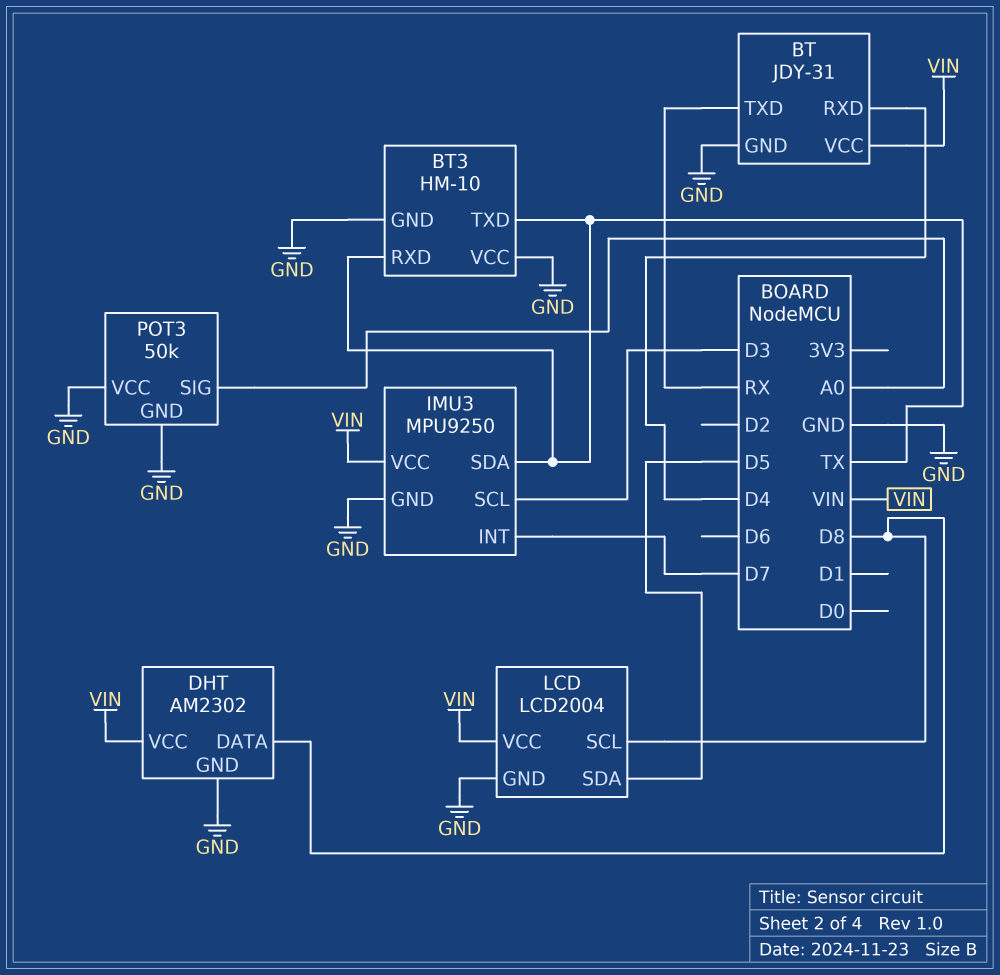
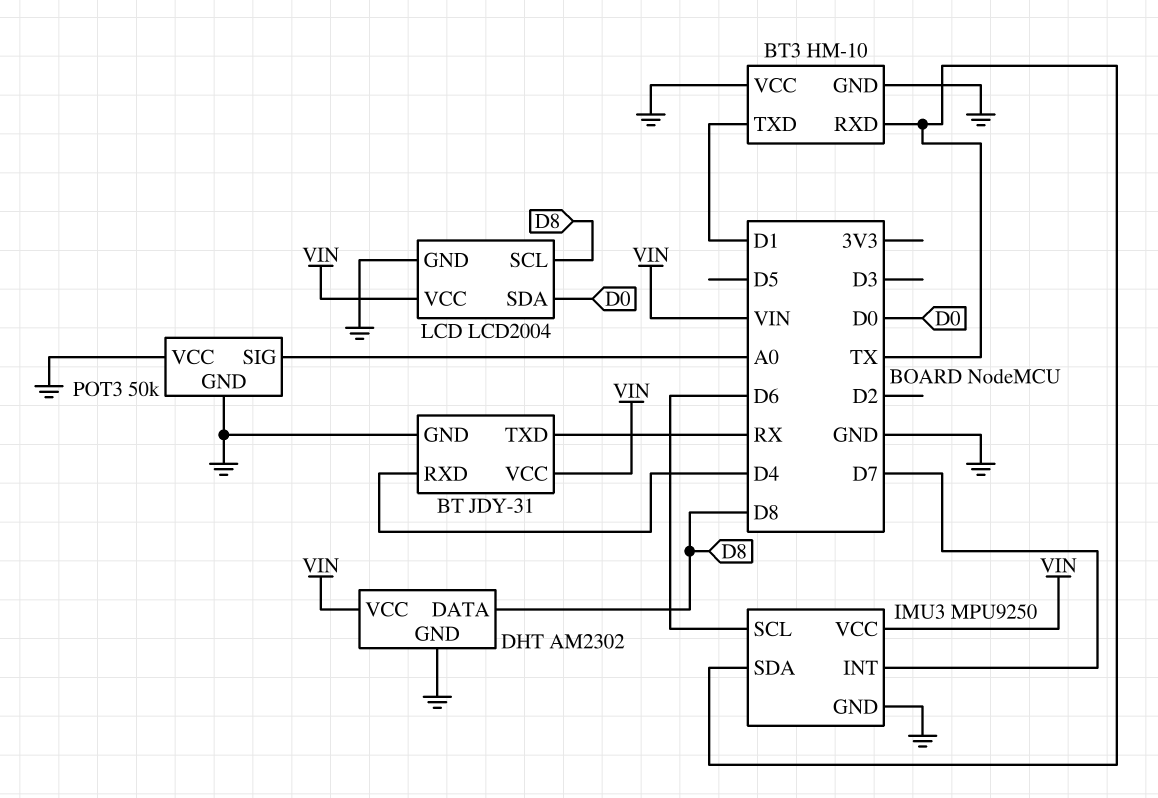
BT3 pin TXD: TX -> D1
IMU3 pin SCL: D3 -> D6
LCD pin SDA: D5 -> D0

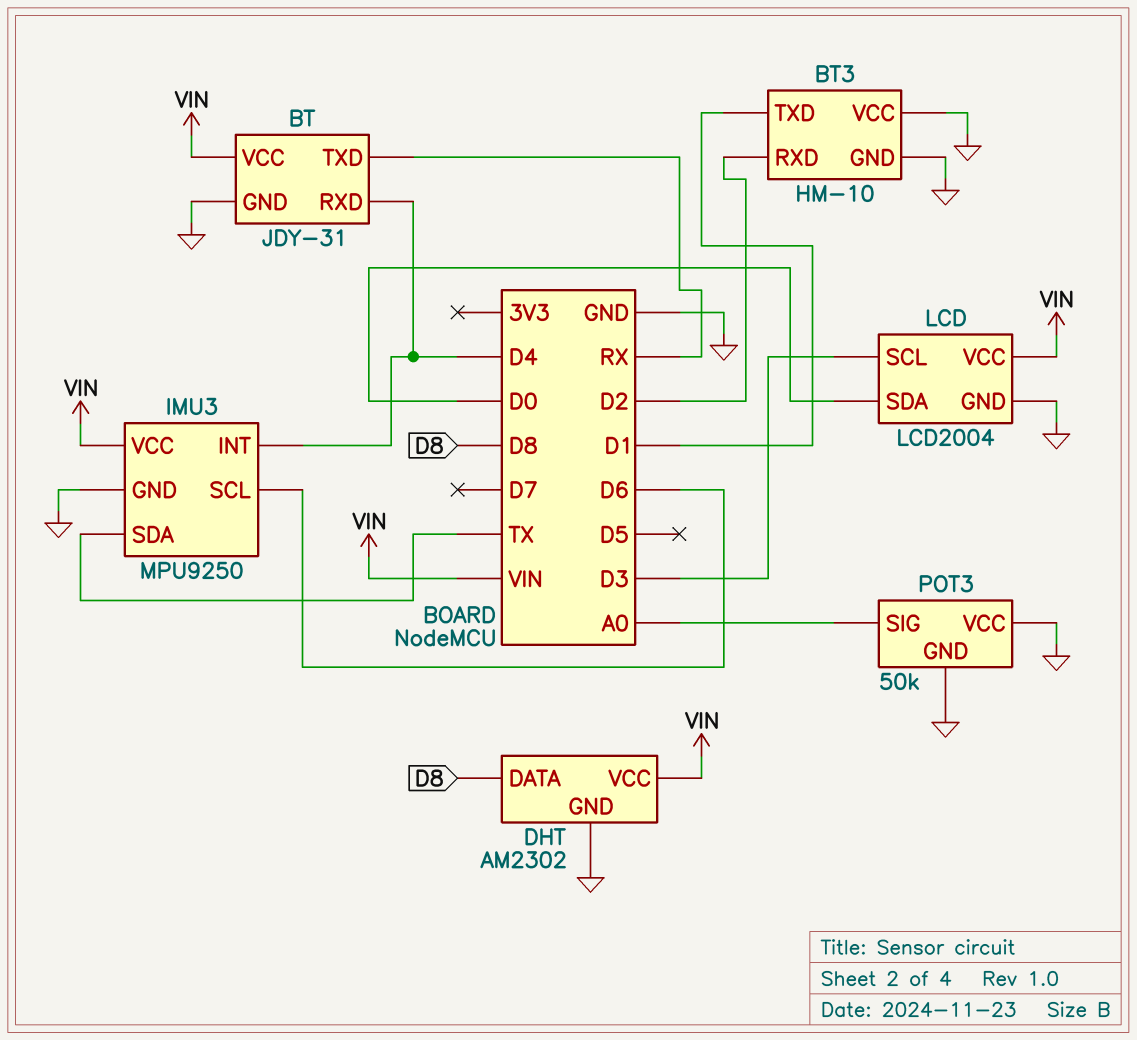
BT3 pin RXD: TX -> D2
IMU3 pin INT: D7 -> D4
LCD pin SCL: D8 -> D3

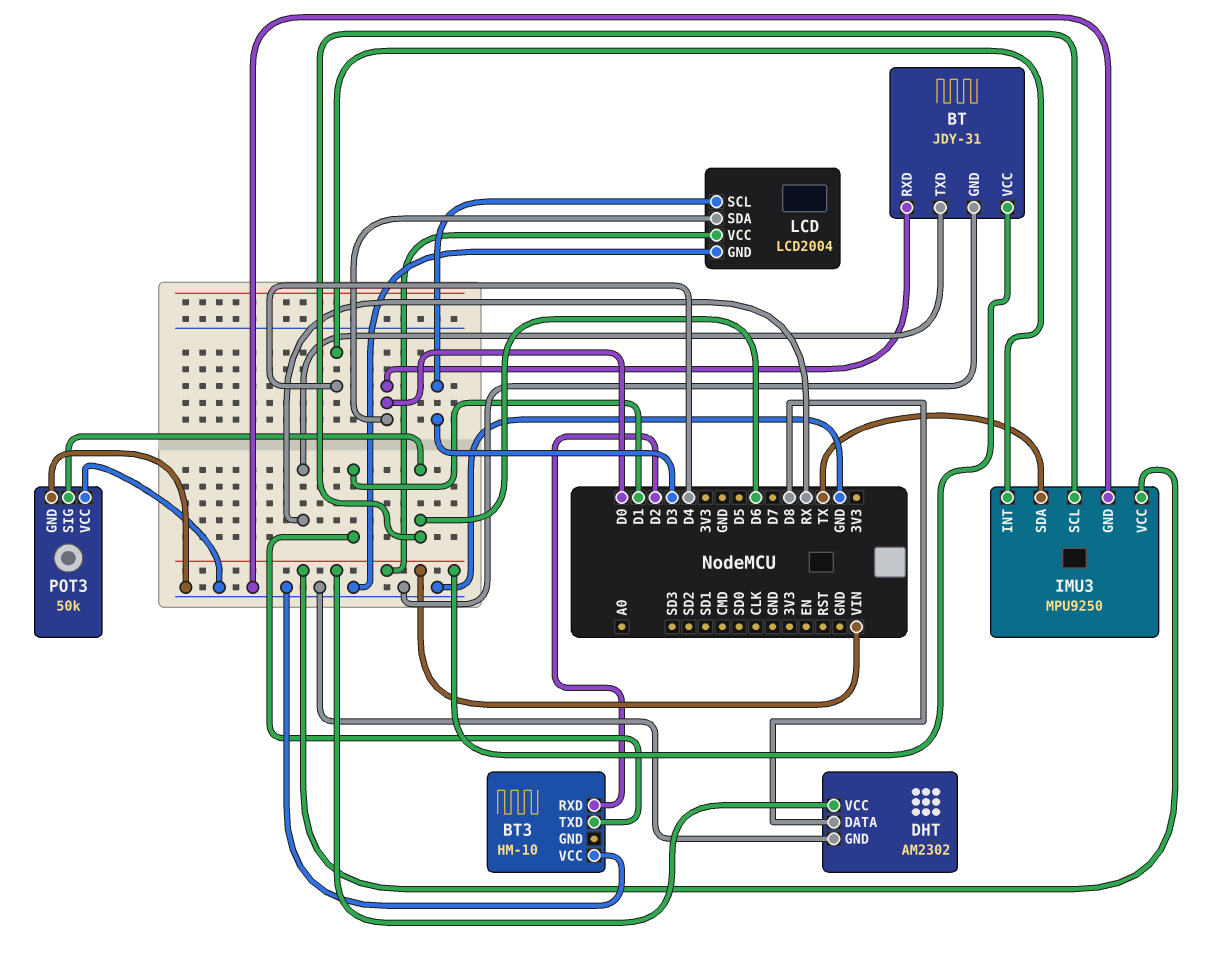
BT pin RXD: D4 -> D0
BT3 pin GND: GND -> none
POT3 pin SIG: A0 -> D6

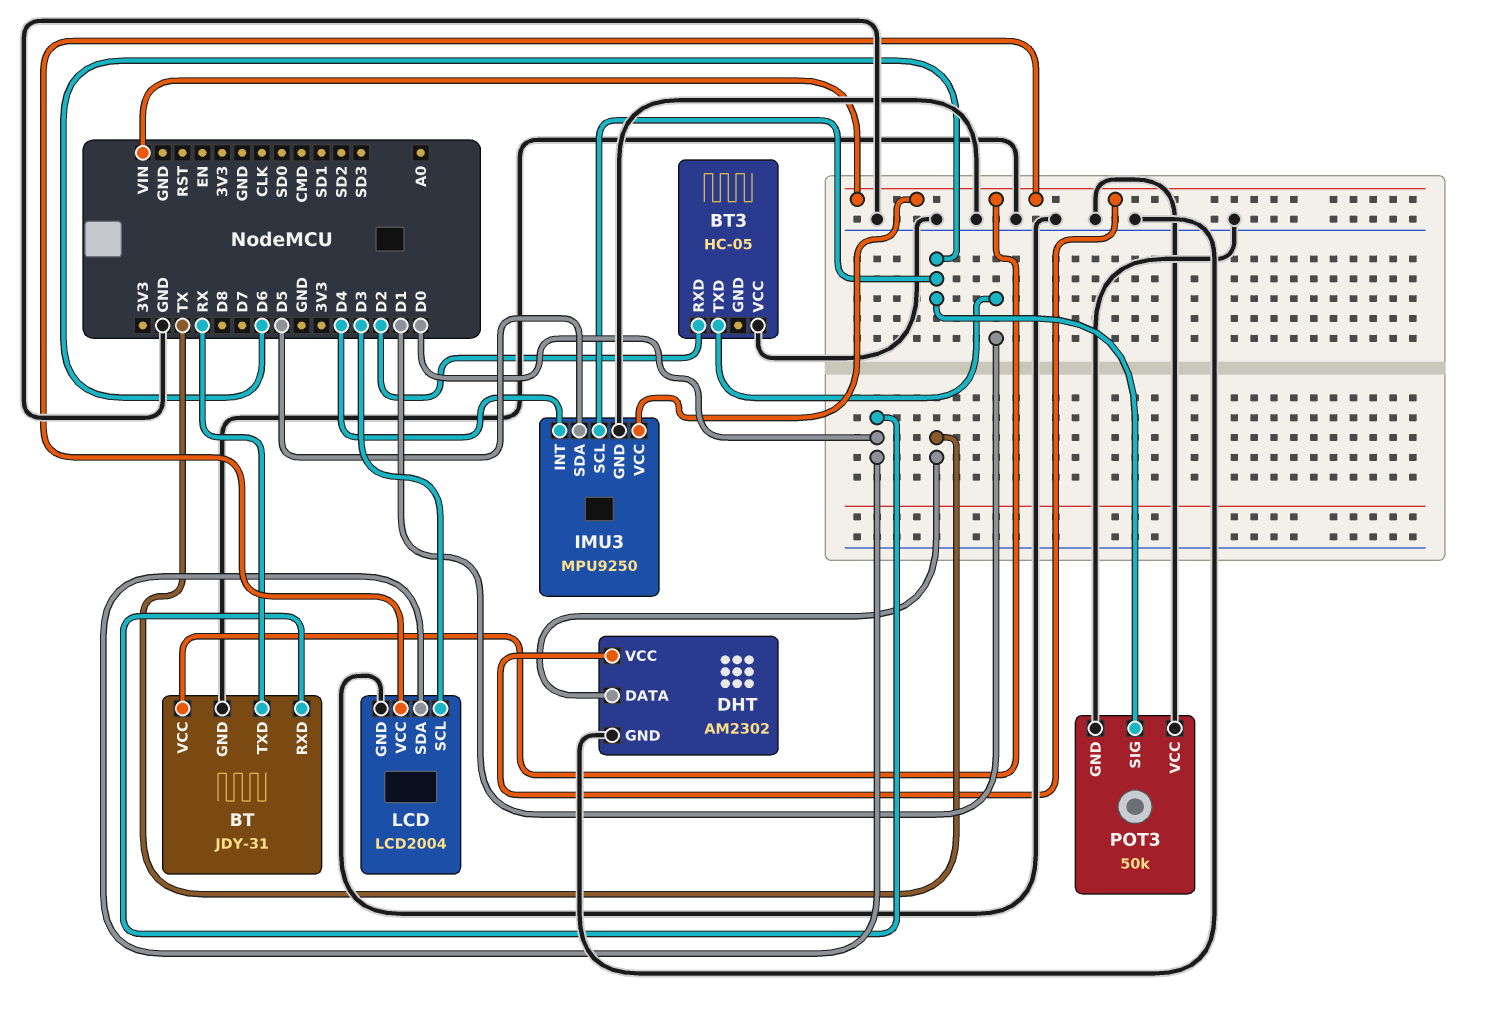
BT3: HM-10 -> HC-05
DHT pin DATA: D8 -> TX
IMU3 pin SDA: TX -> D5

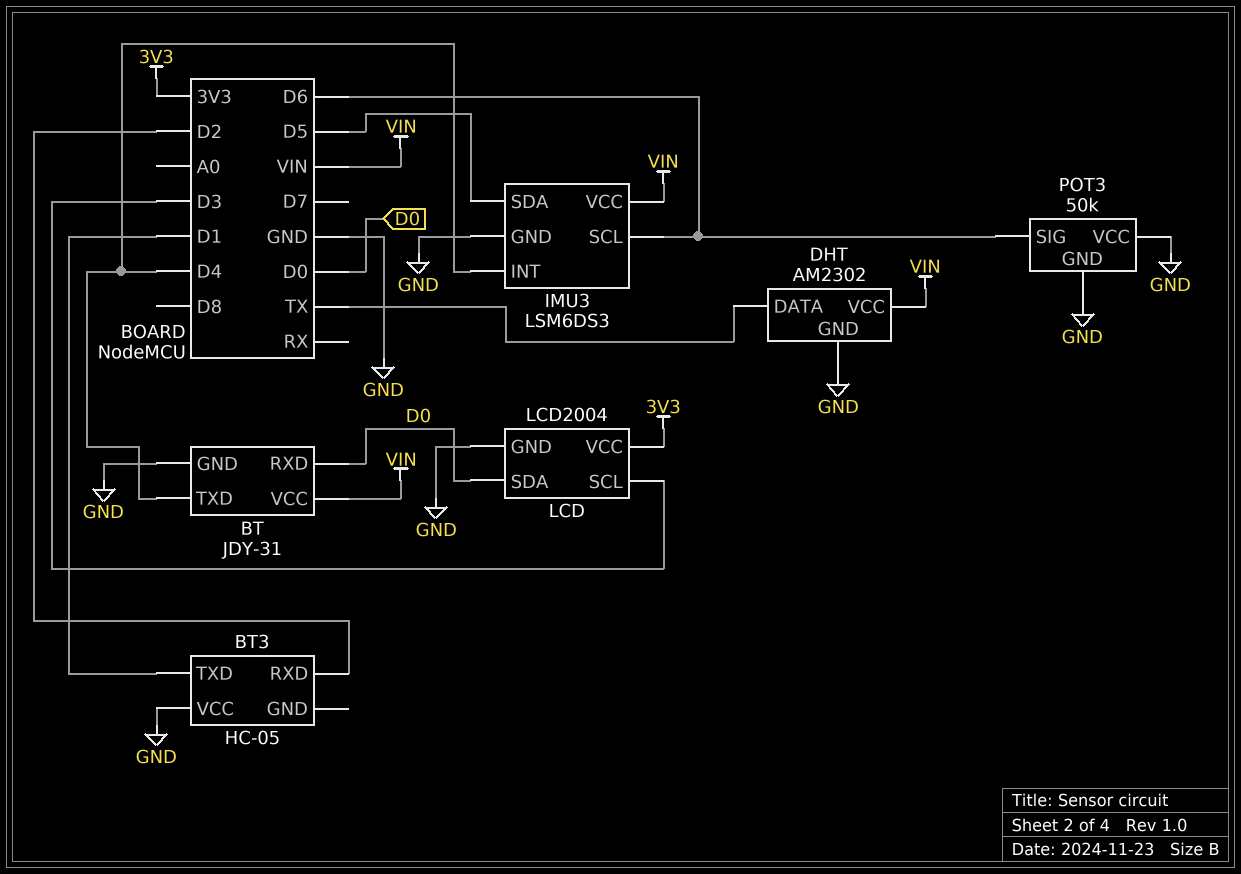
BT pin TXD: RX -> D4
IMU3: MPU9250 -> LSM6DS3
LCD pin VCC: VIN -> 3V3

